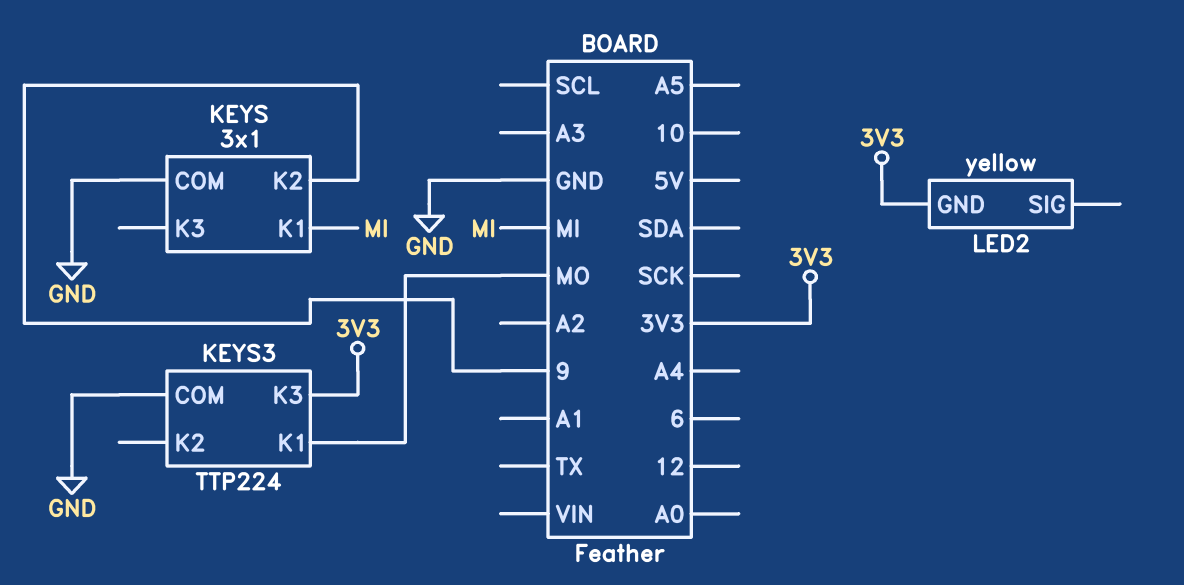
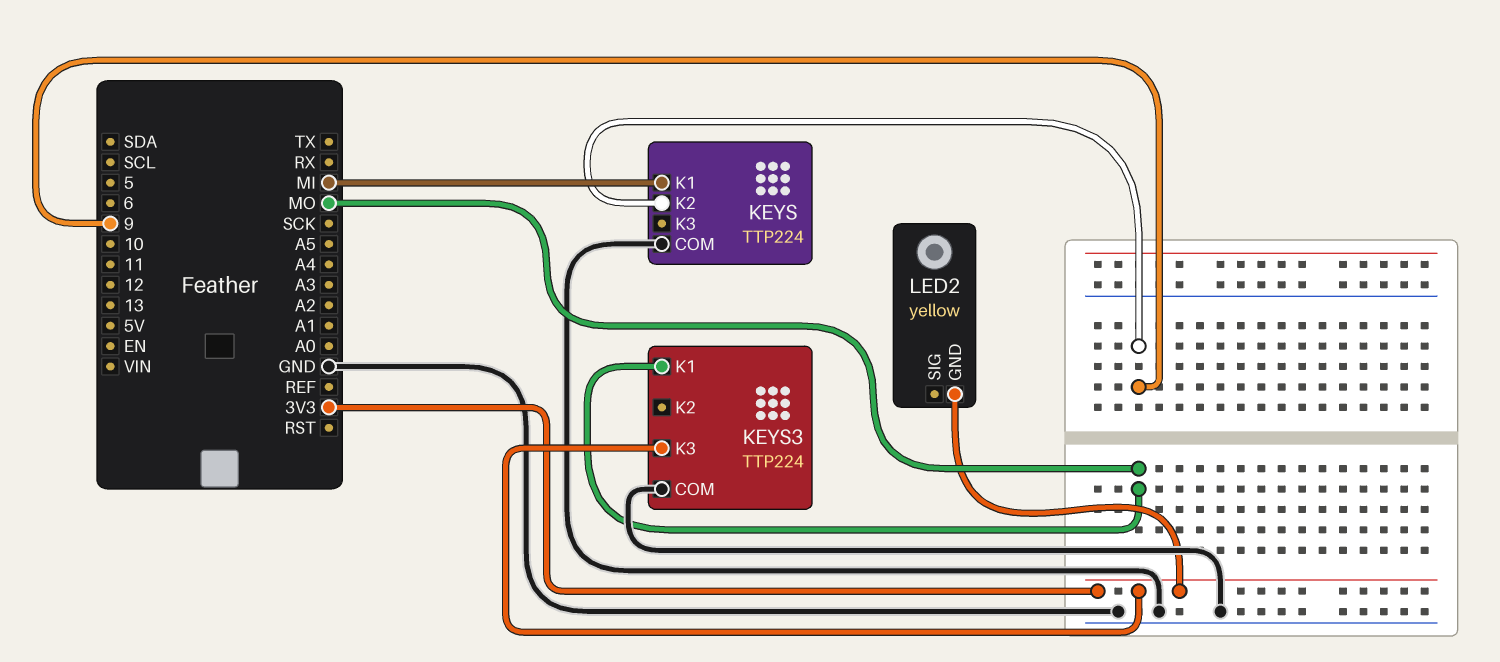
KEYS: 3x1 -> TTP224

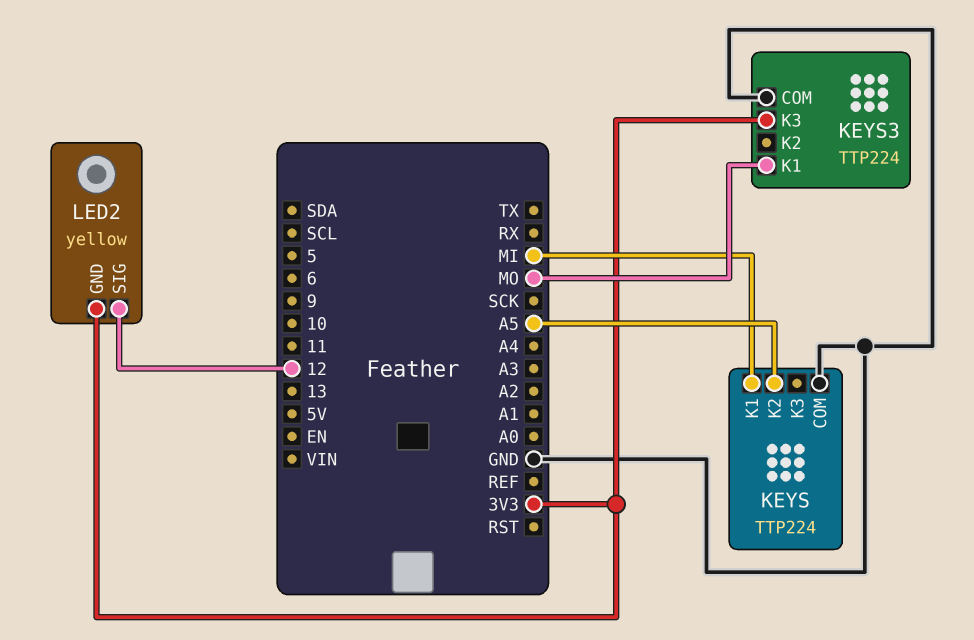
KEYS pin K2: 9 -> A5
LED2 pin SIG: none -> 12

